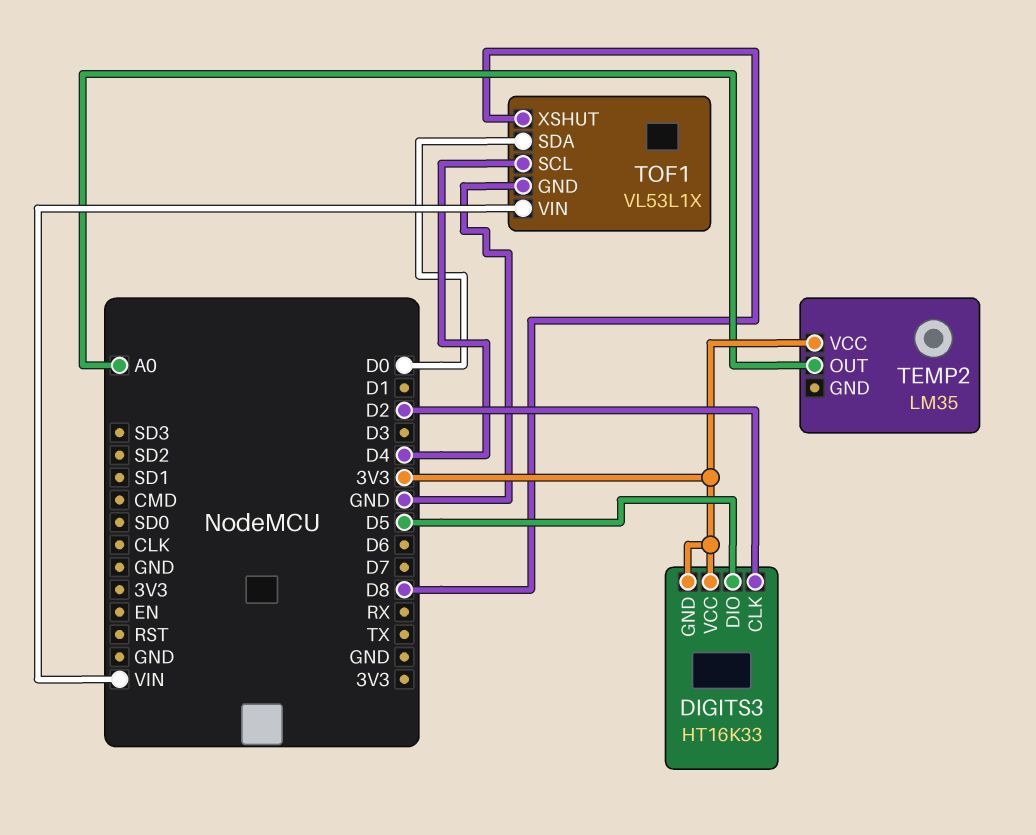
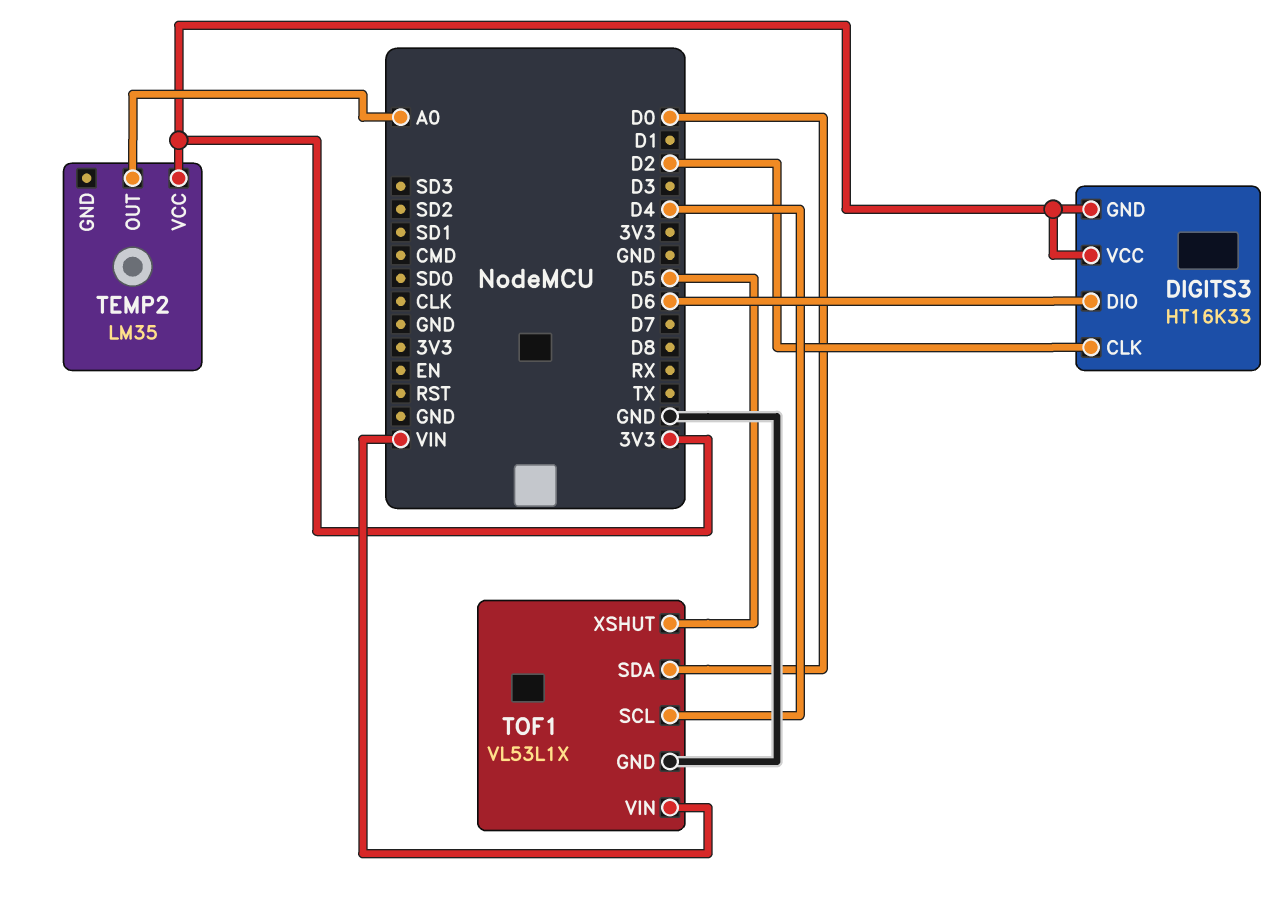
DIGITS3 pin DIO: D5 -> D6
TOF1 pin XSHUT: D8 -> D5

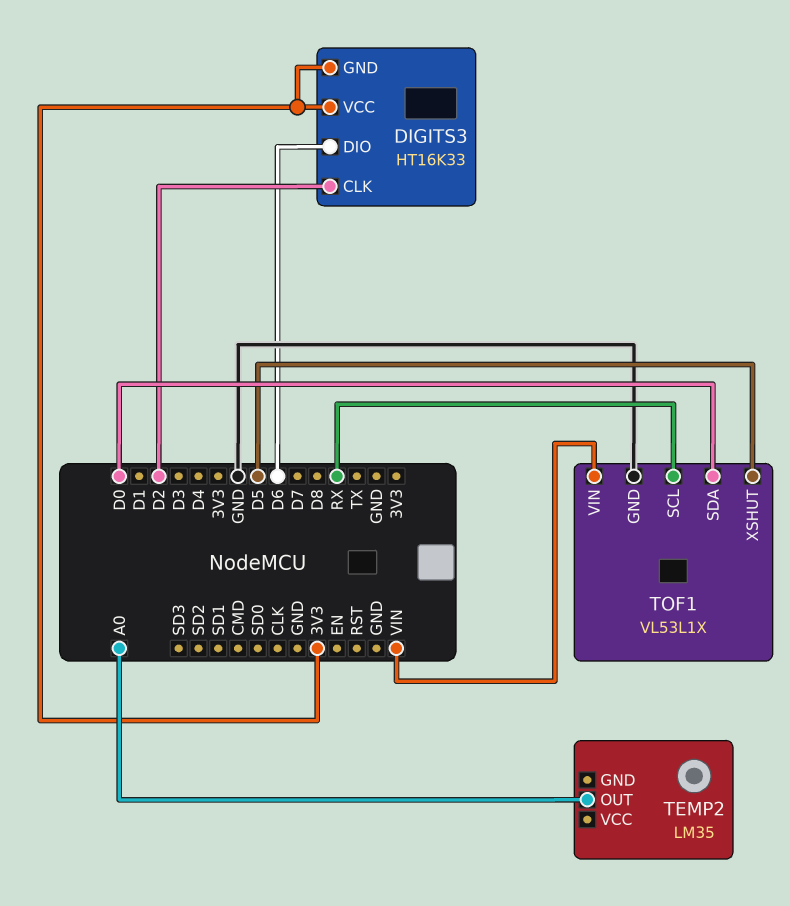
TEMP2 pin VCC: 3V3 -> none
TOF1 pin SCL: D4 -> RX

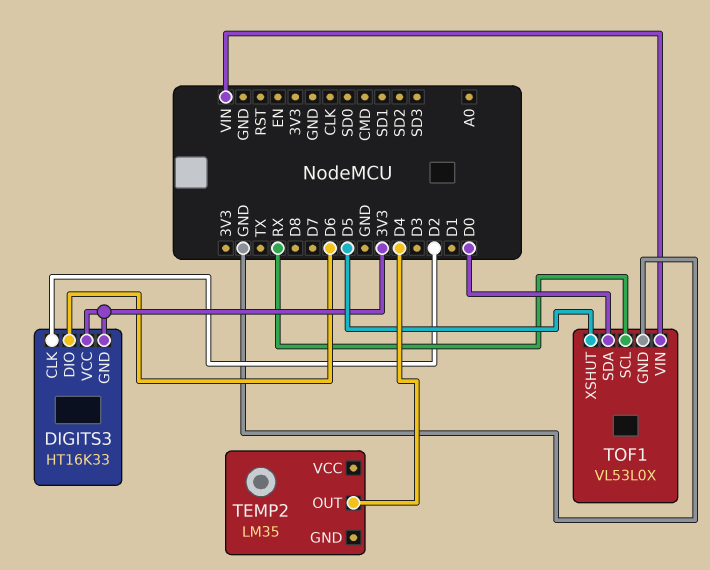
TEMP2 pin OUT: A0 -> D4
TOF1: VL53L1X -> VL53L0X

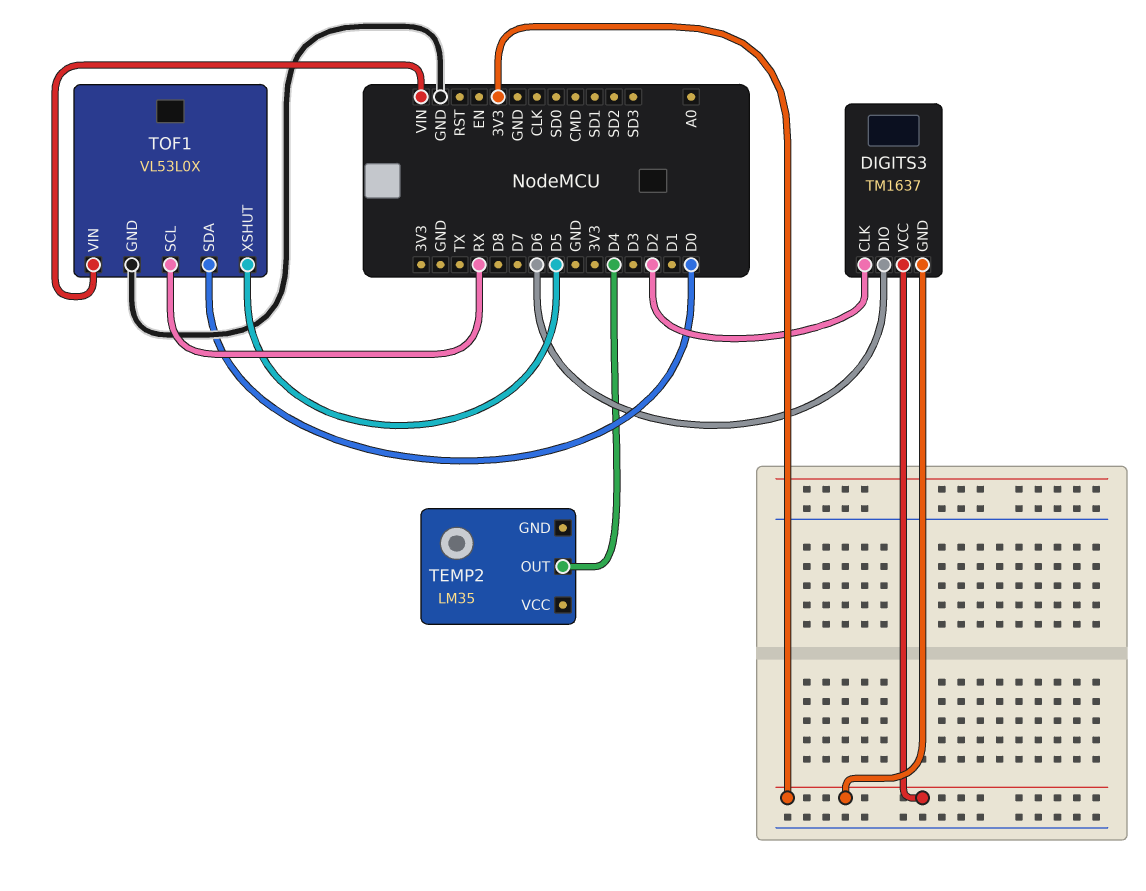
DIGITS3: HT16K33 -> TM1637

